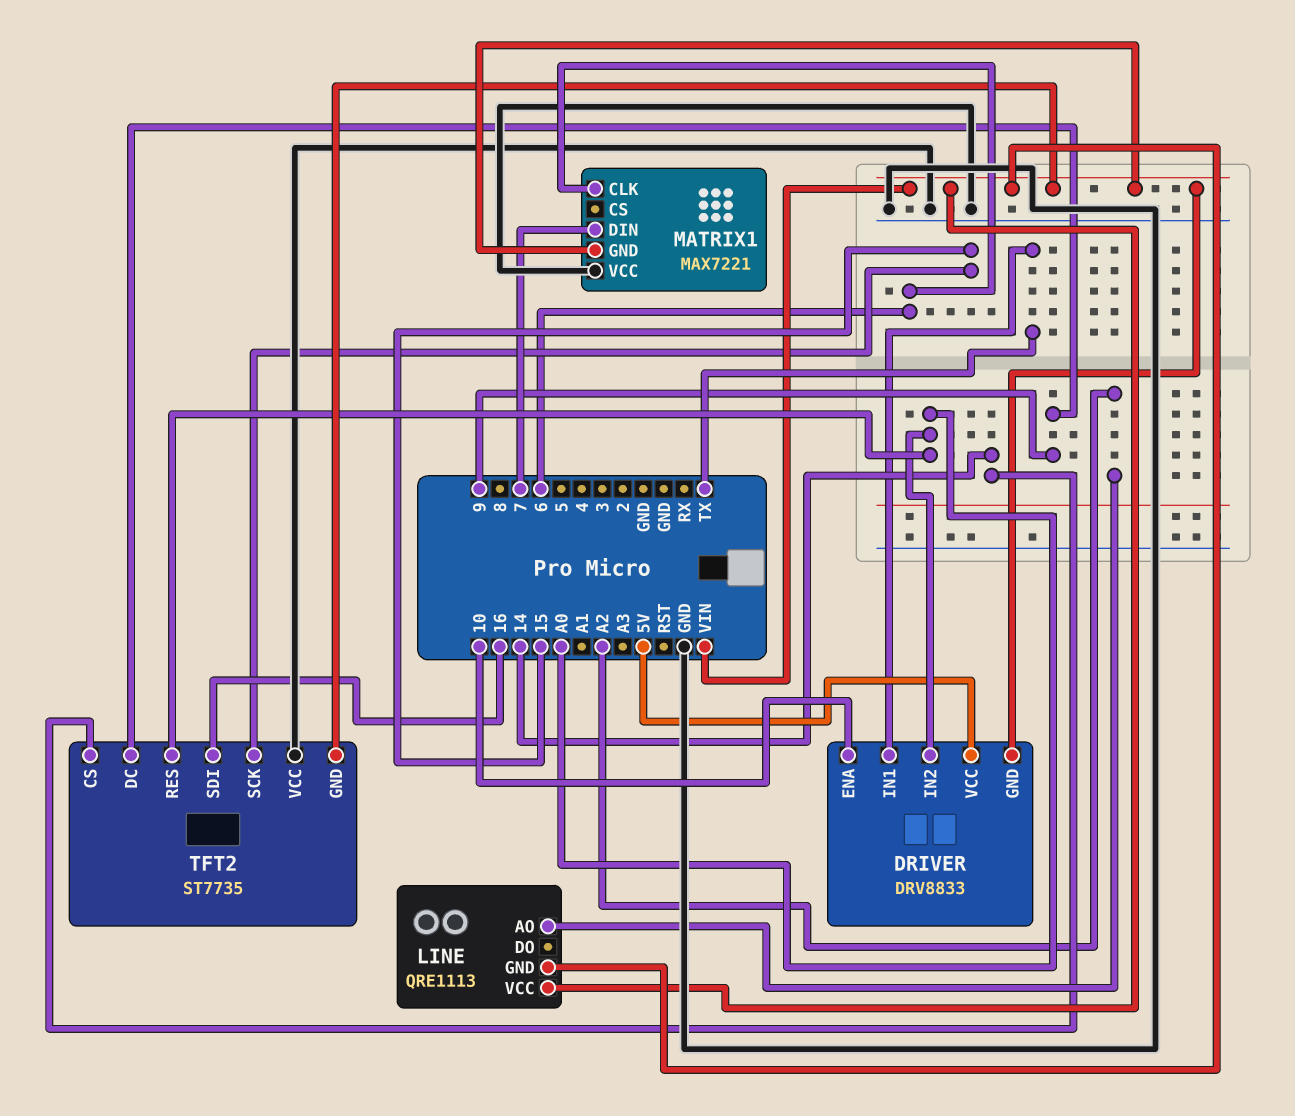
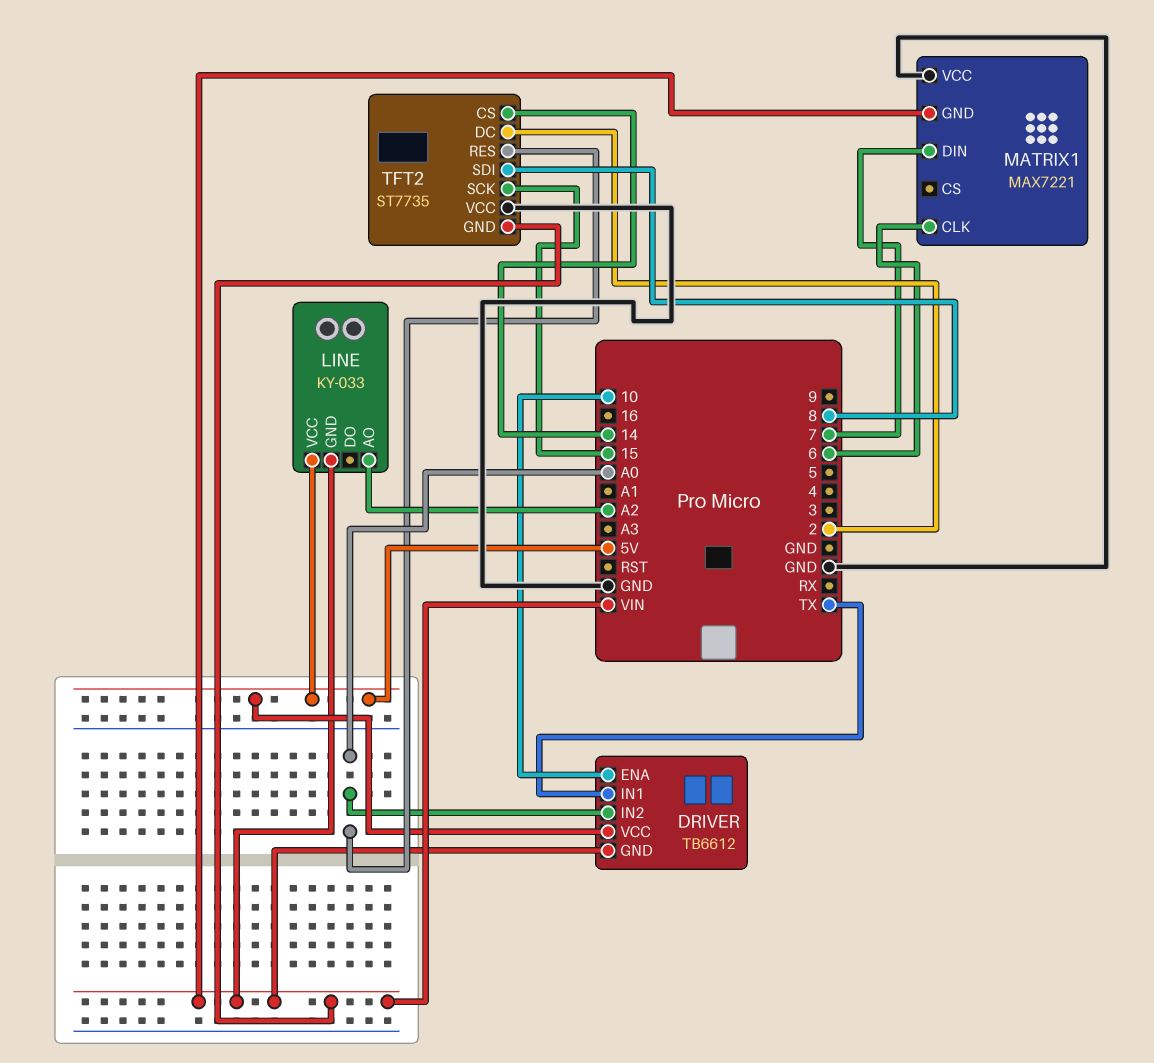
DRIVER: DRV8833 -> TB6612
LINE: QRE1113 -> KY-033
LINE pin VCC: VIN -> 5V
TFT2 pin DC: 9 -> 2
TFT2 pin SDI: 16 -> 8

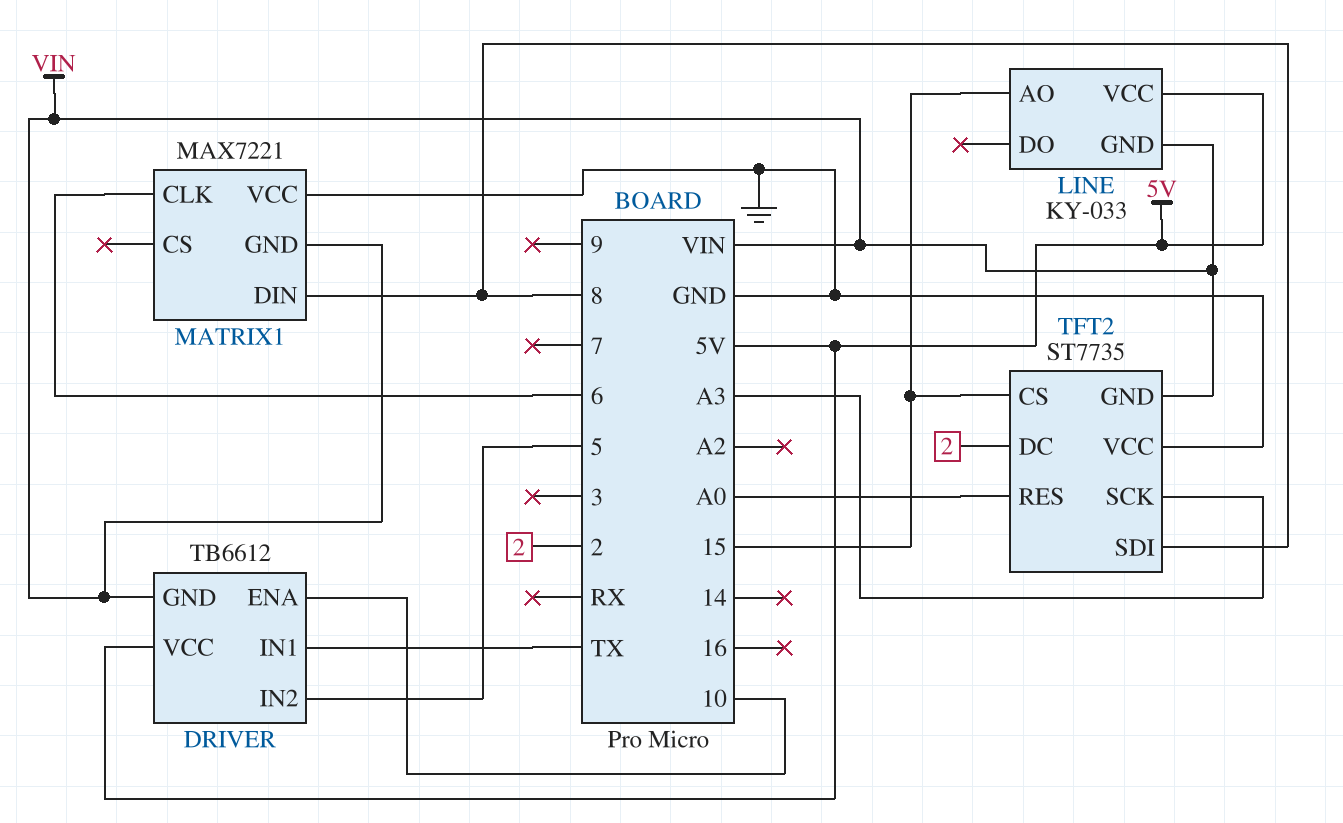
DRIVER pin IN2: A0 -> 5
LINE pin AO: A2 -> 15
MATRIX1 pin DIN: 7 -> 8
TFT2 pin CS: 14 -> 15
TFT2 pin SCK: 15 -> A3

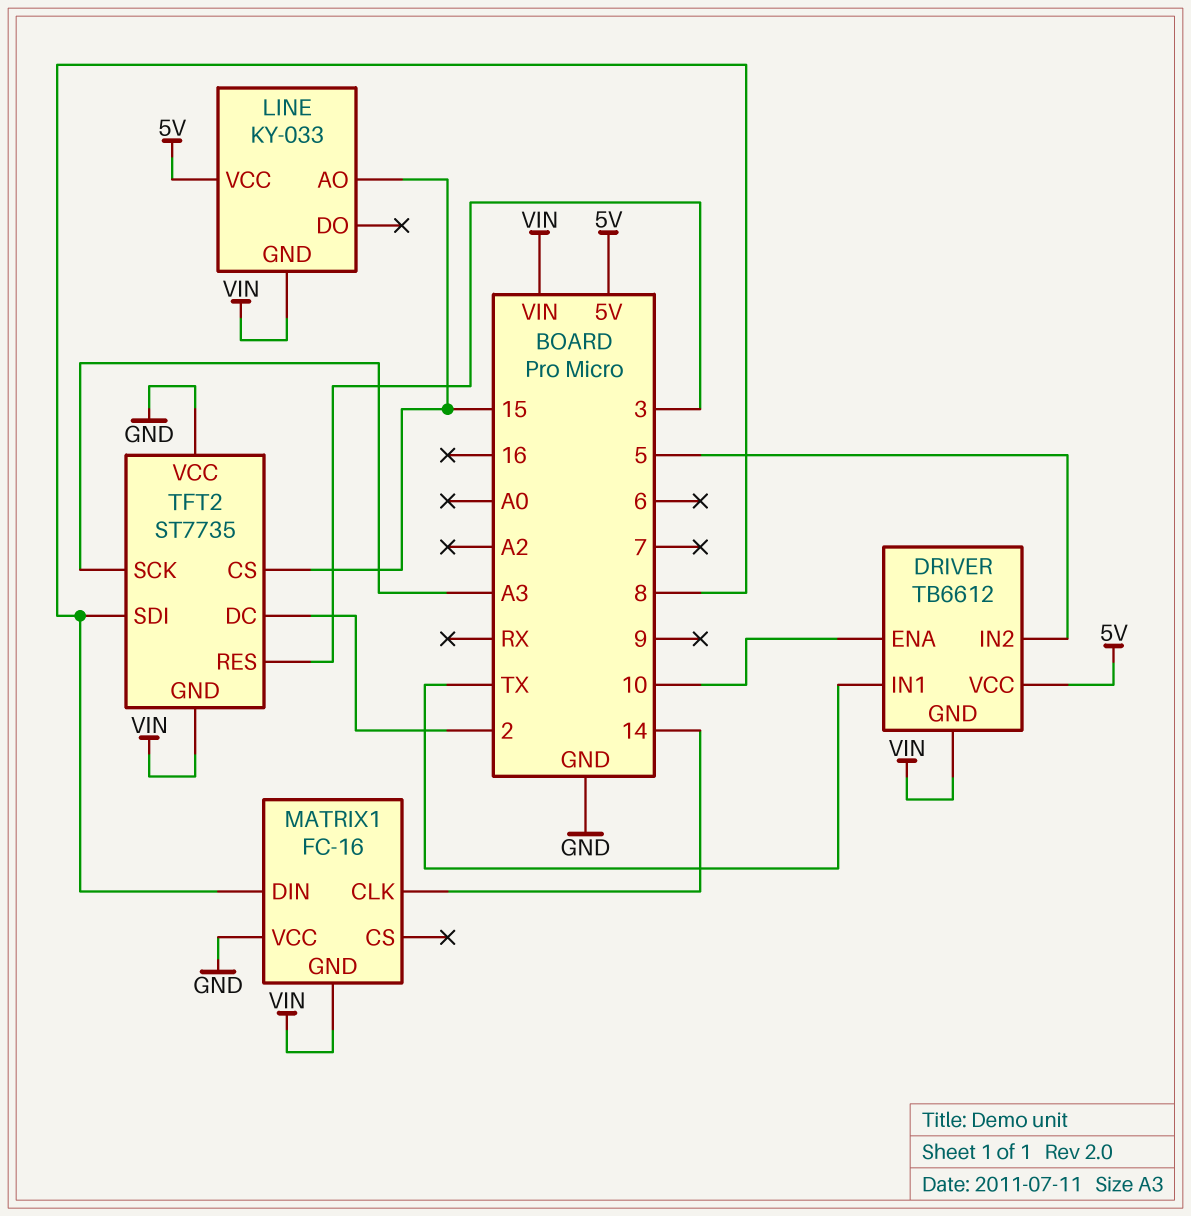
MATRIX1: MAX7221 -> FC-16
MATRIX1 pin CLK: 6 -> 14
TFT2 pin RES: A0 -> 3

